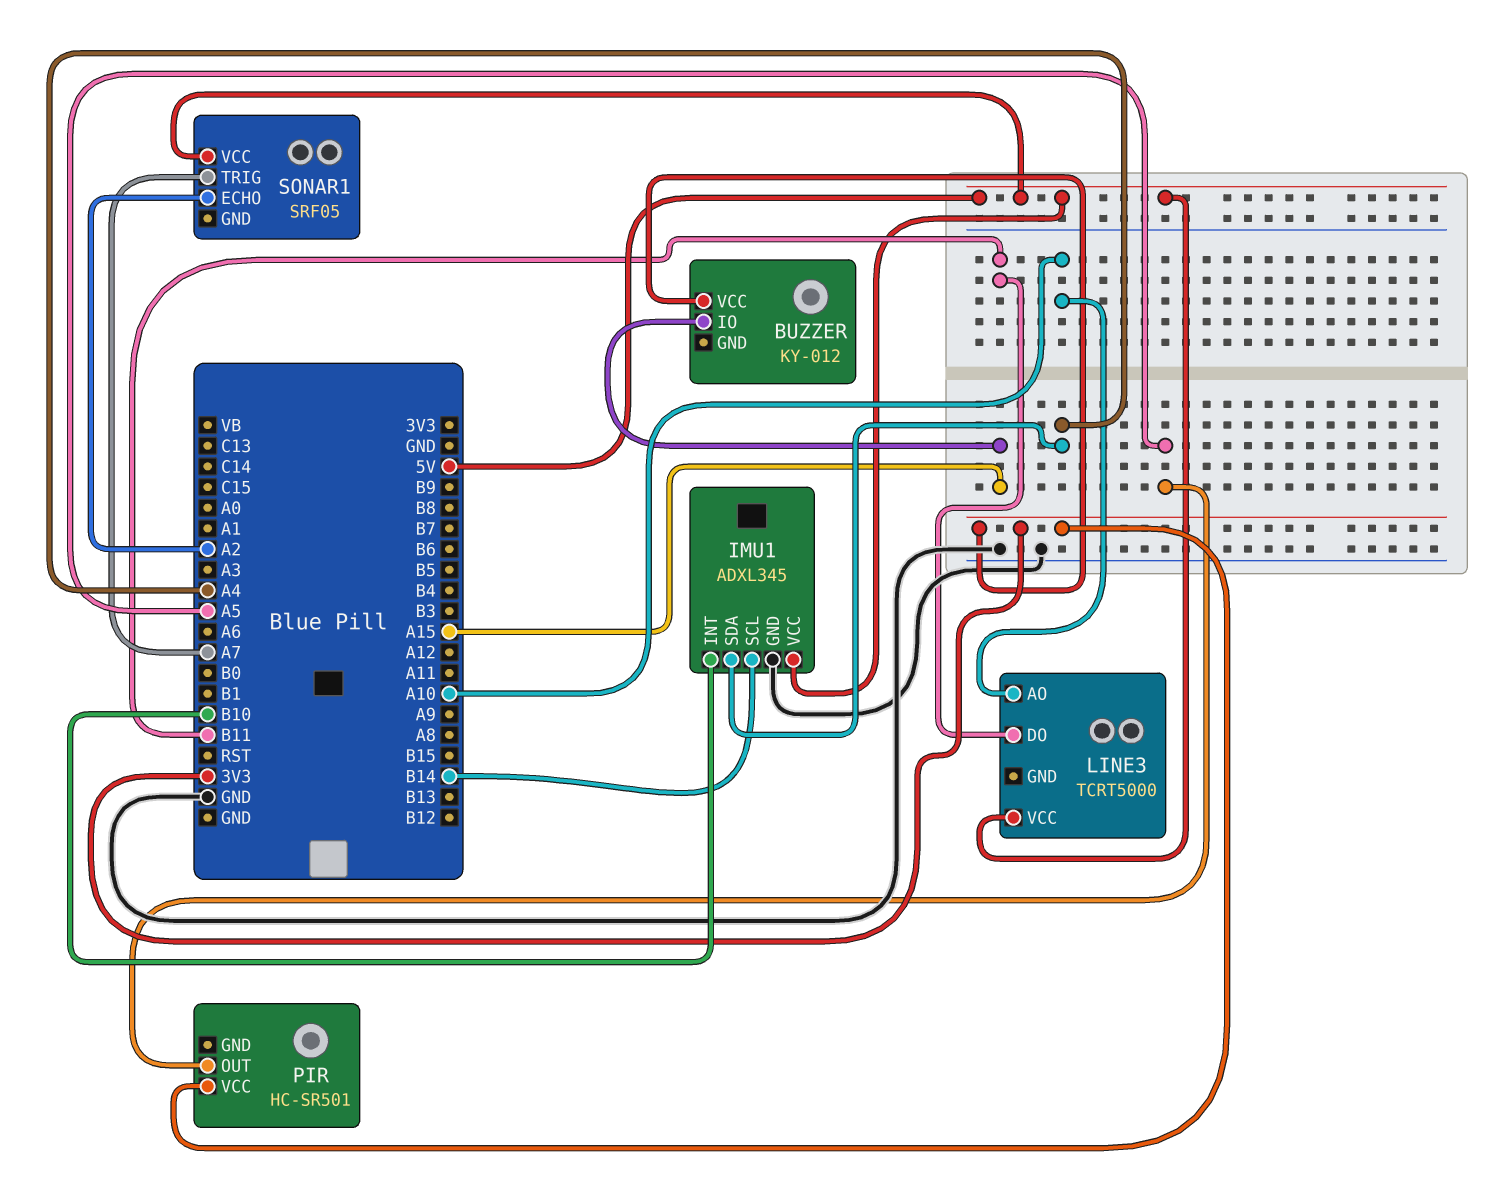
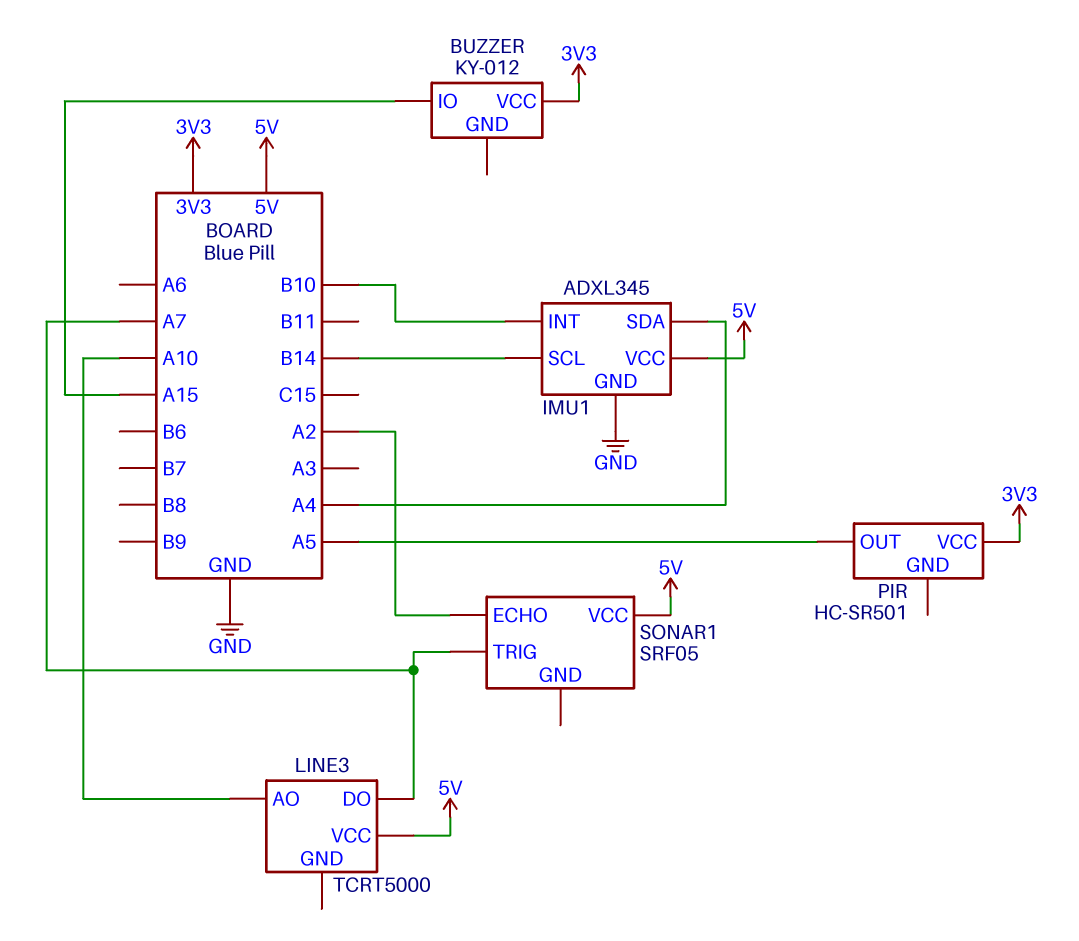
LINE3 pin DO: B11 -> A7

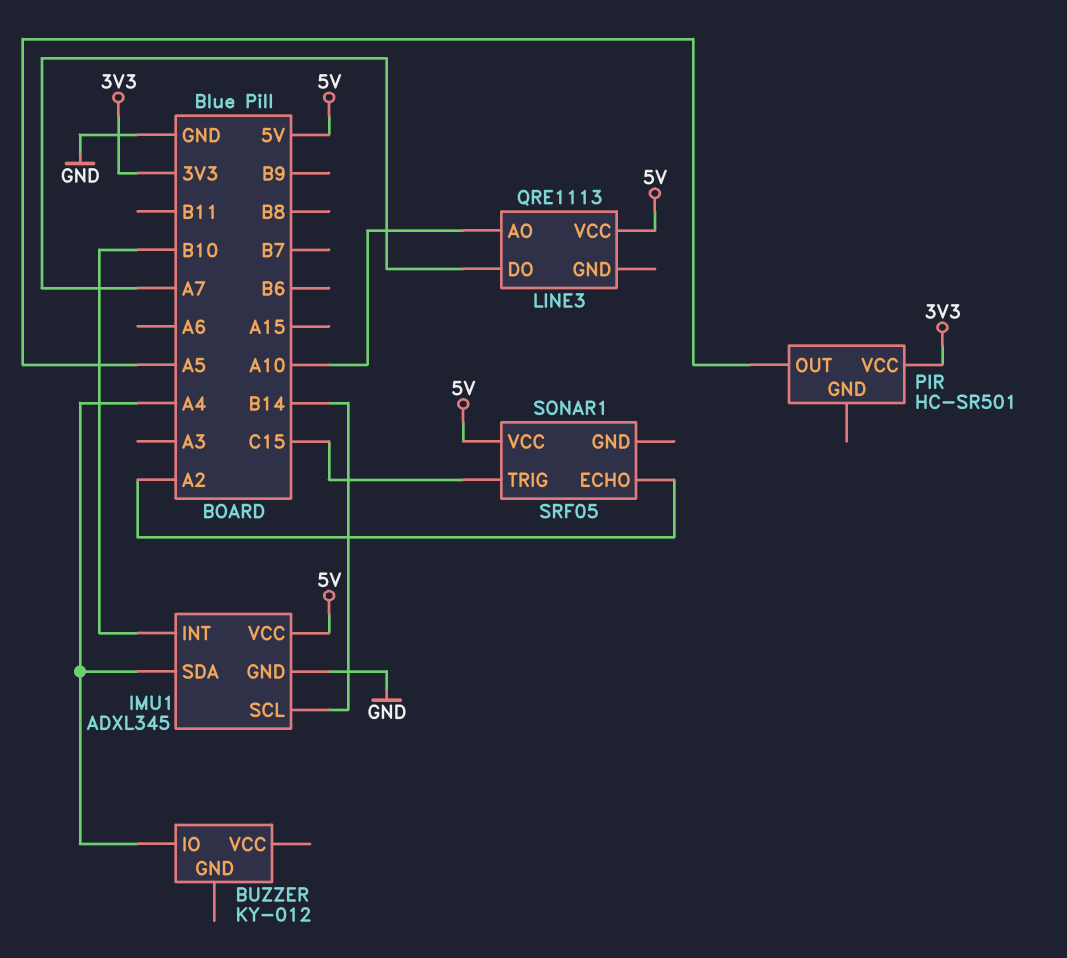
BUZZER pin IO: A15 -> A4
BUZZER pin VCC: 3V3 -> none
LINE3: TCRT5000 -> QRE1113
SONAR1 pin TRIG: A7 -> C15

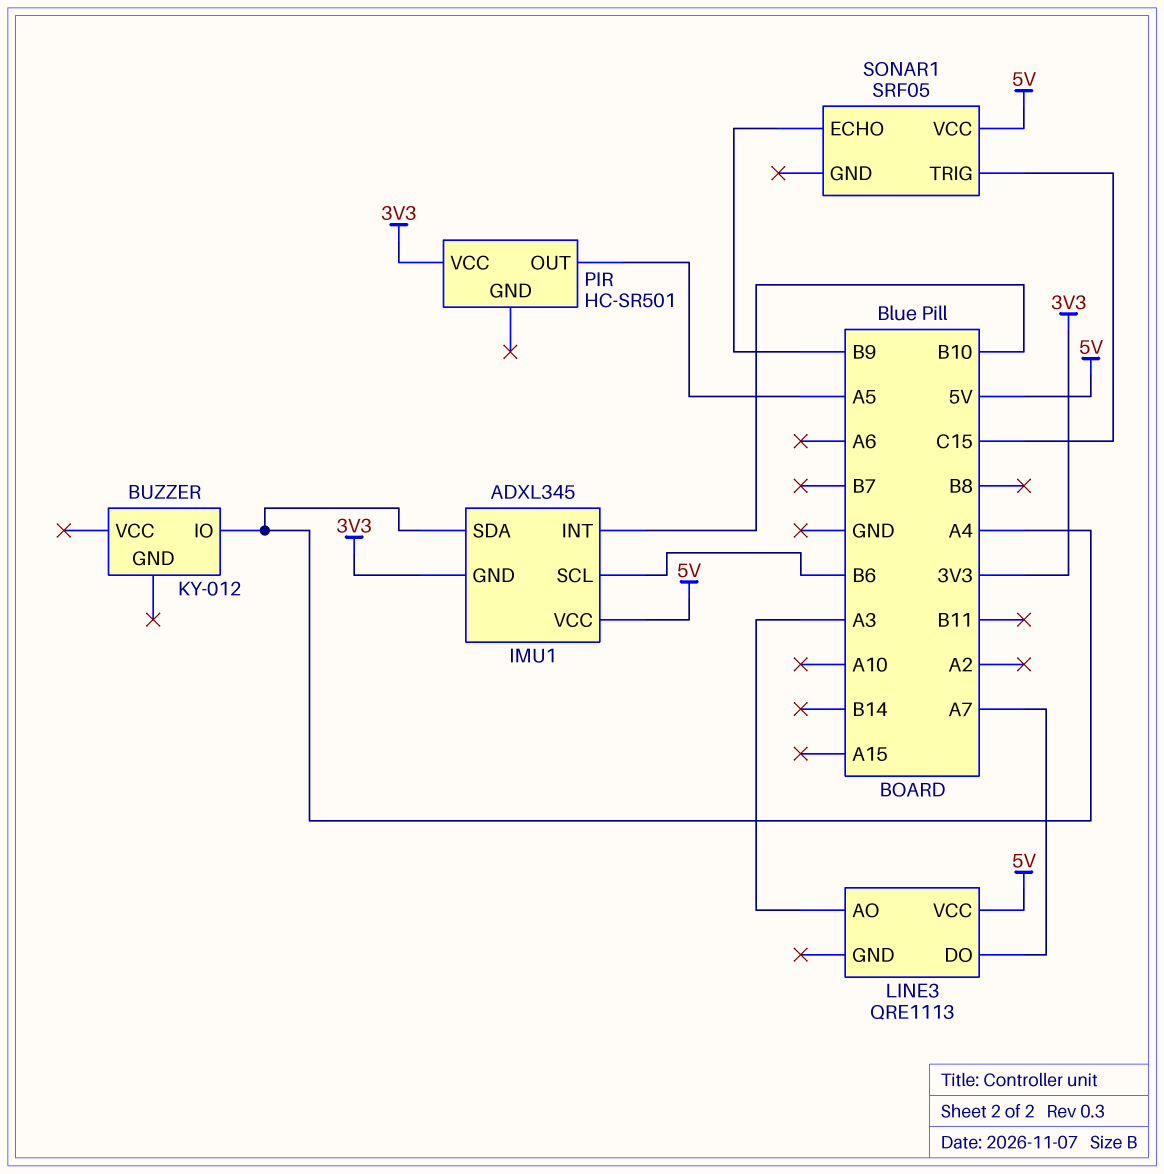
IMU1 pin GND: GND -> 3V3
IMU1 pin SCL: B14 -> B6
LINE3 pin AO: A10 -> A3
SONAR1 pin ECHO: A2 -> B9

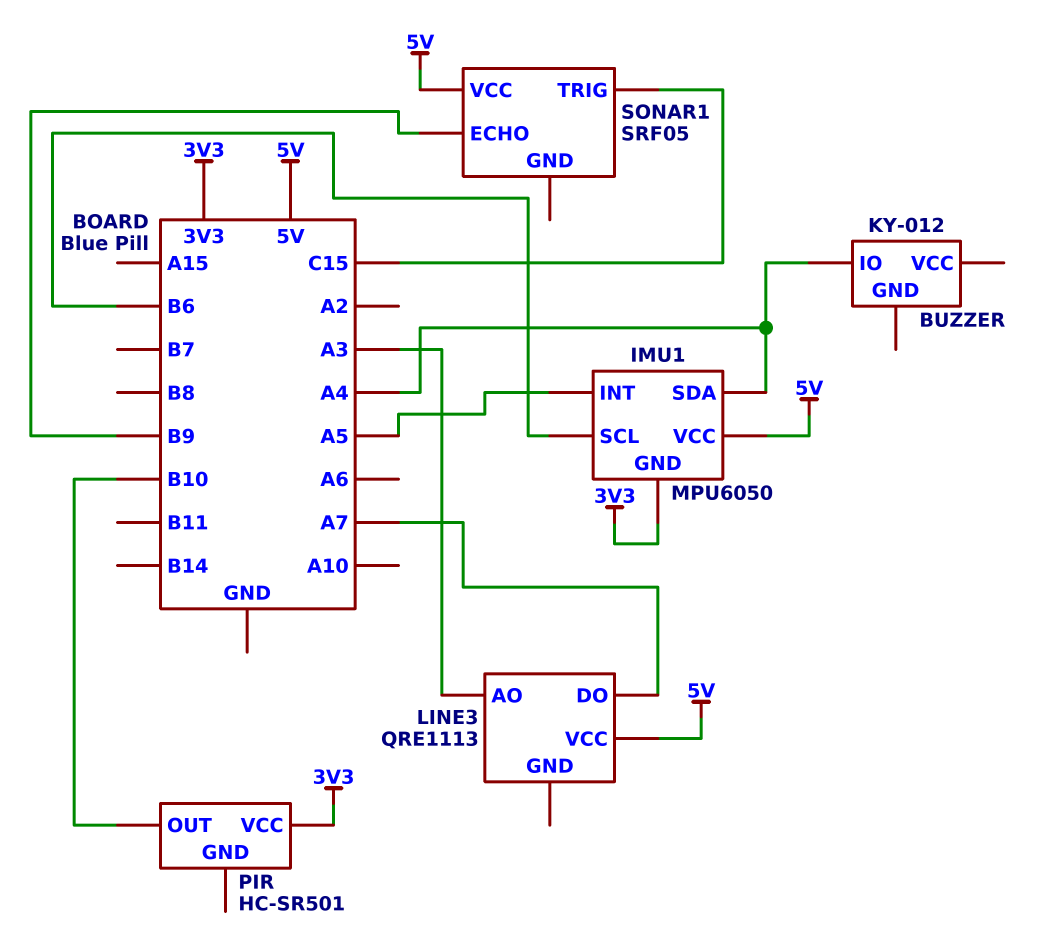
IMU1: ADXL345 -> MPU6050
IMU1 pin INT: B10 -> A5
PIR pin OUT: A5 -> B10

